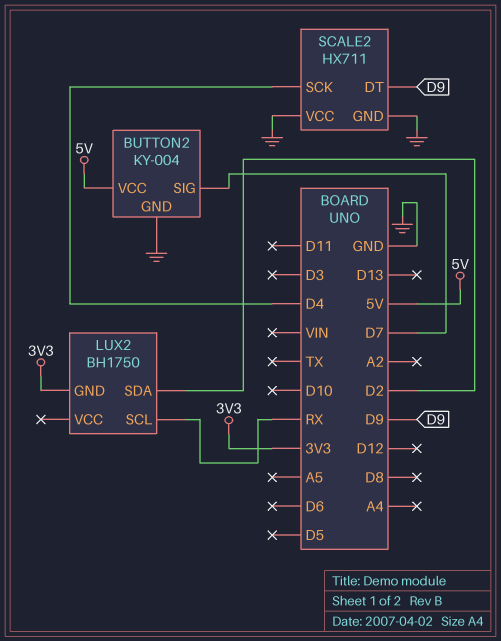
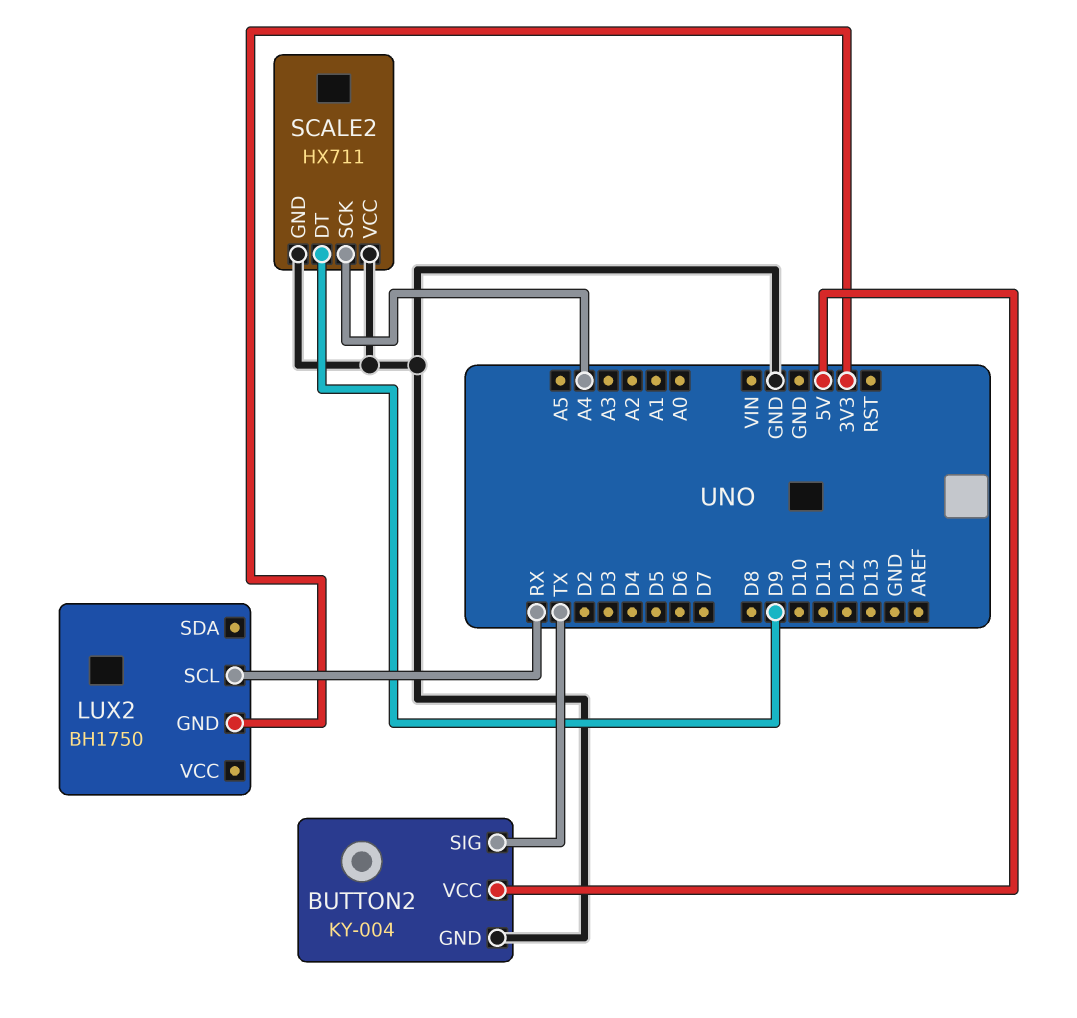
BUTTON2 pin SIG: D7 -> TX
LUX2 pin SDA: D2 -> none
SCALE2 pin SCK: D4 -> A4

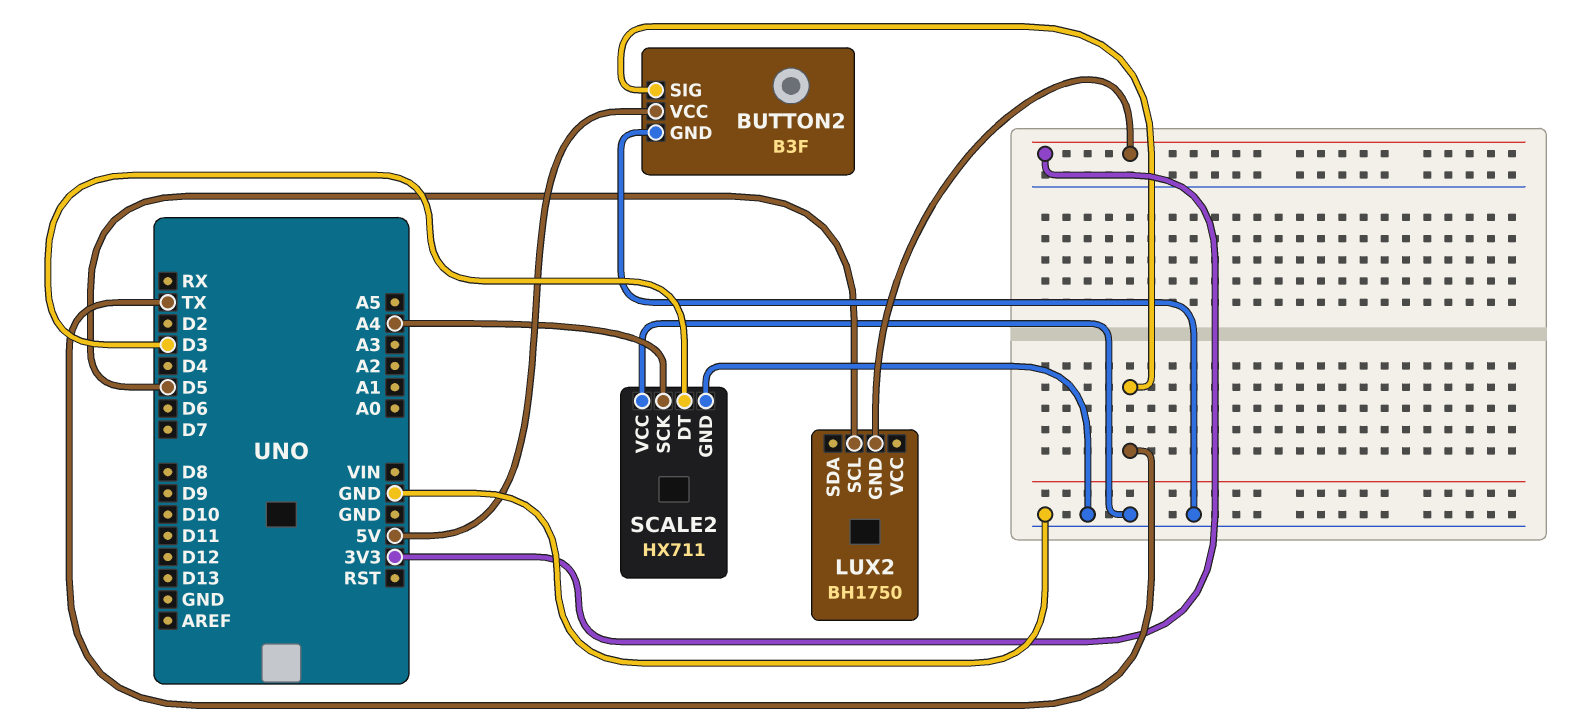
BUTTON2: KY-004 -> B3F
LUX2 pin SCL: RX -> D5
SCALE2 pin DT: D9 -> D3

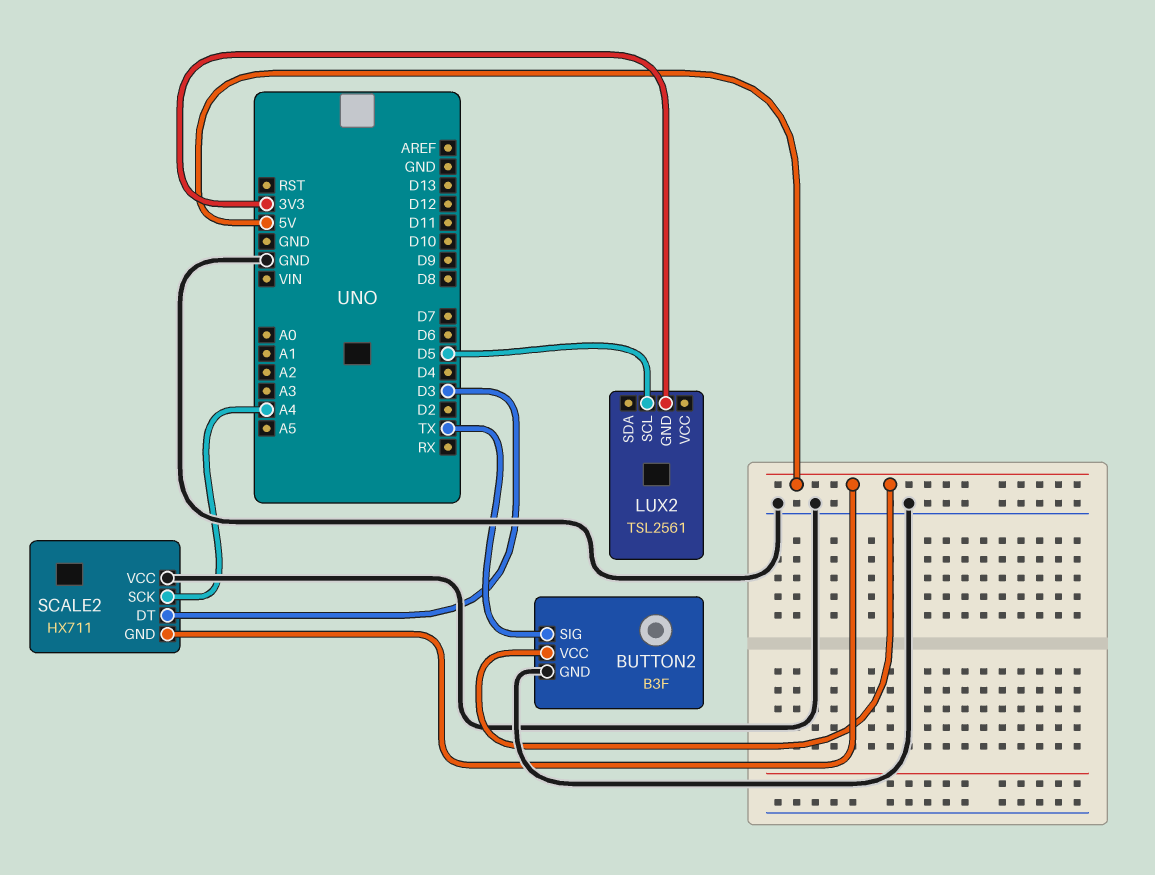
LUX2: BH1750 -> TSL2561
SCALE2 pin GND: GND -> 5V

